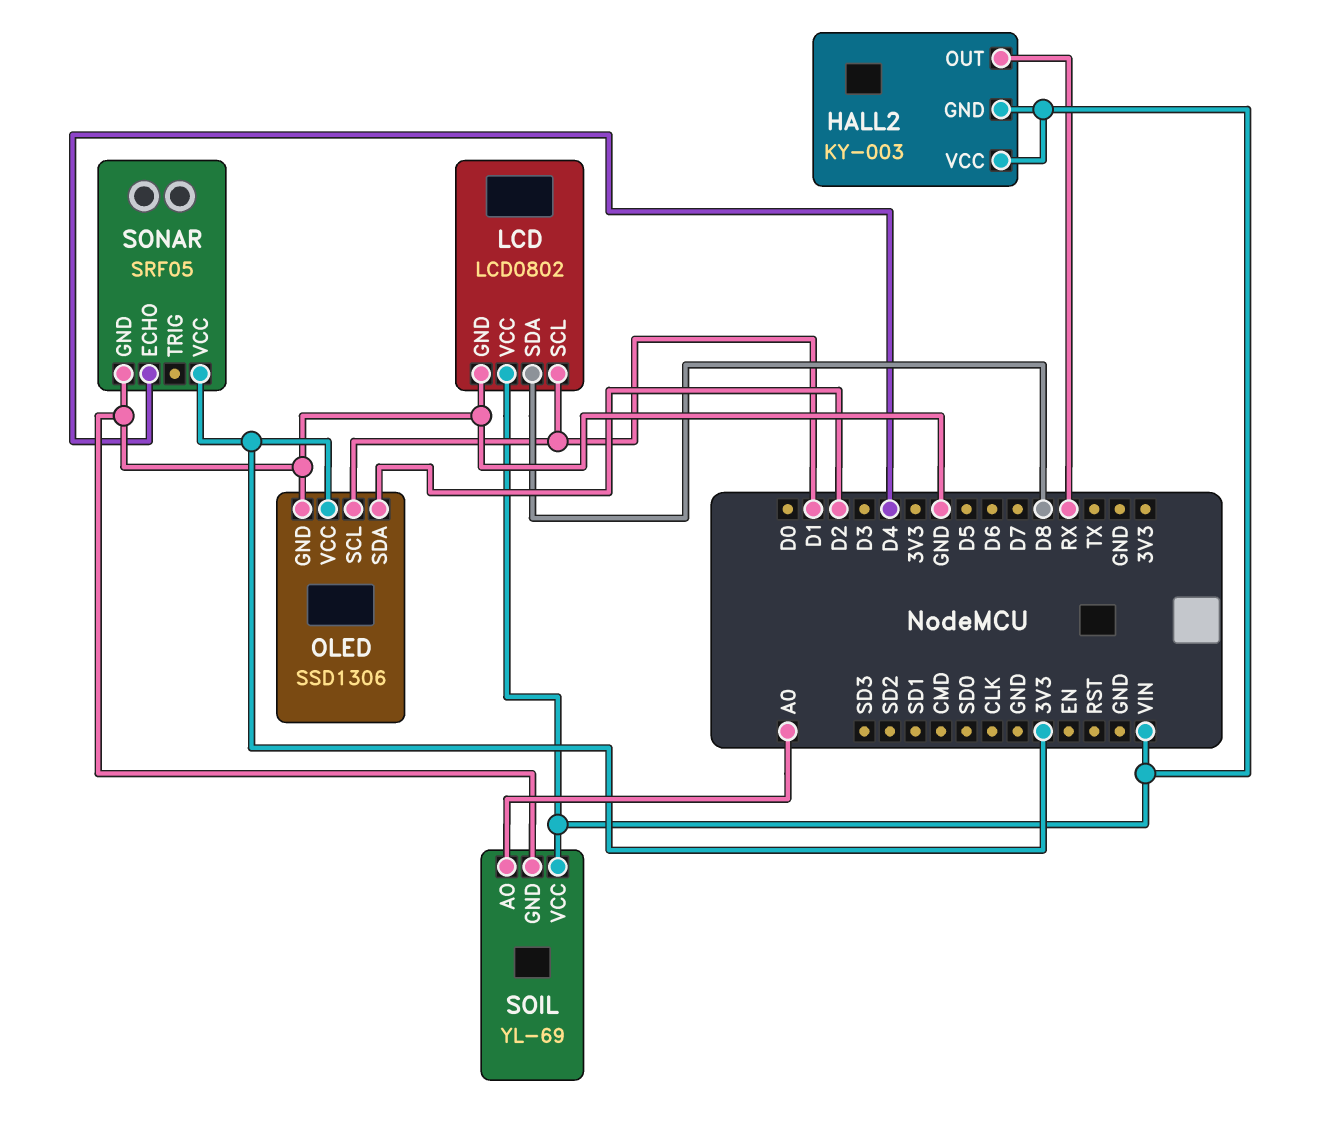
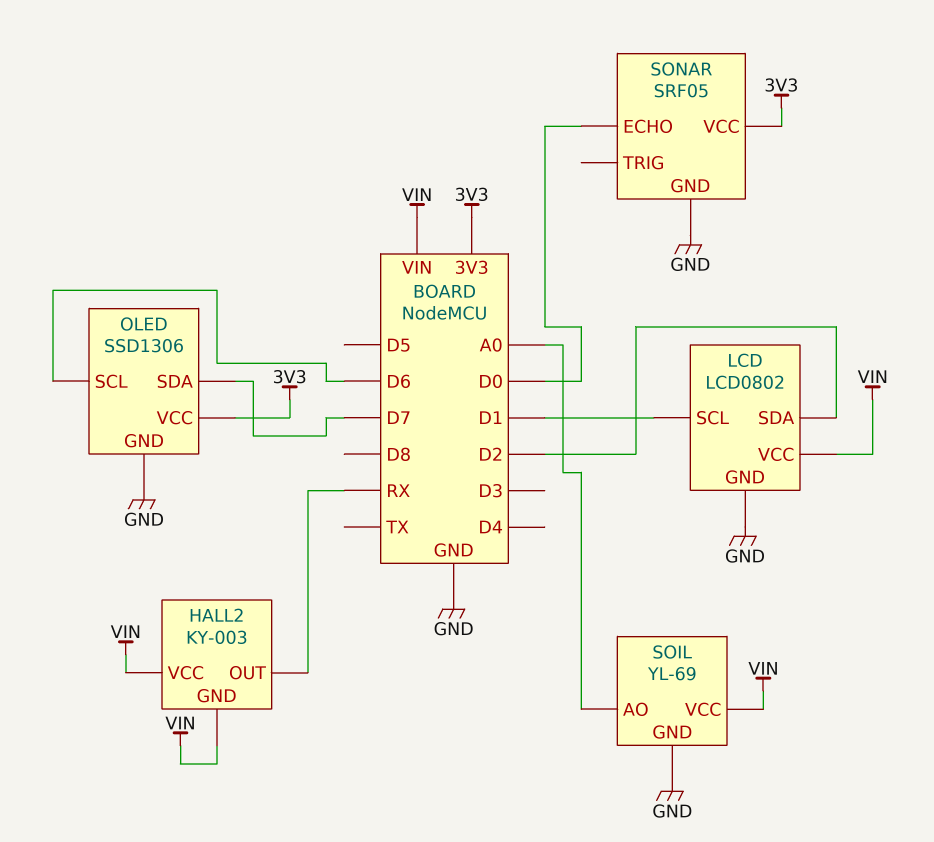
LCD pin SDA: D8 -> D2
OLED pin SCL: D1 -> D6
OLED pin SDA: D2 -> D7
SONAR pin ECHO: D4 -> D0

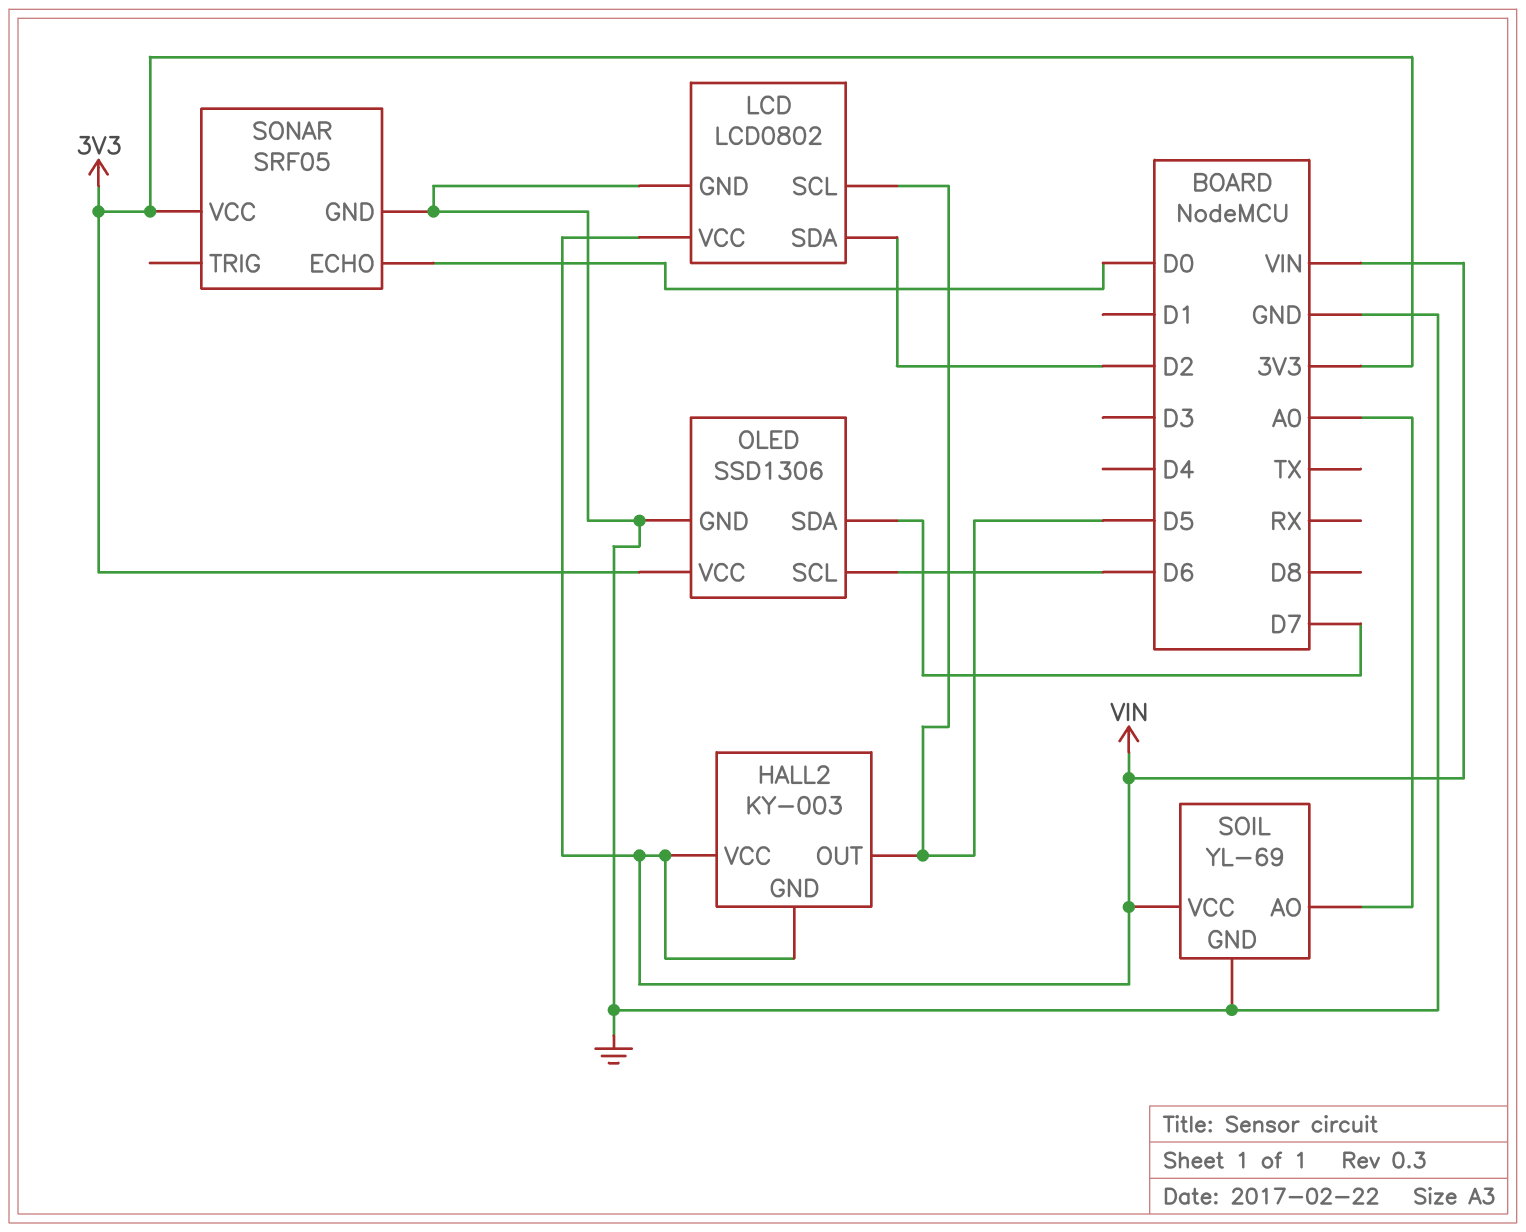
HALL2 pin OUT: RX -> D5
LCD pin SCL: D1 -> D5

